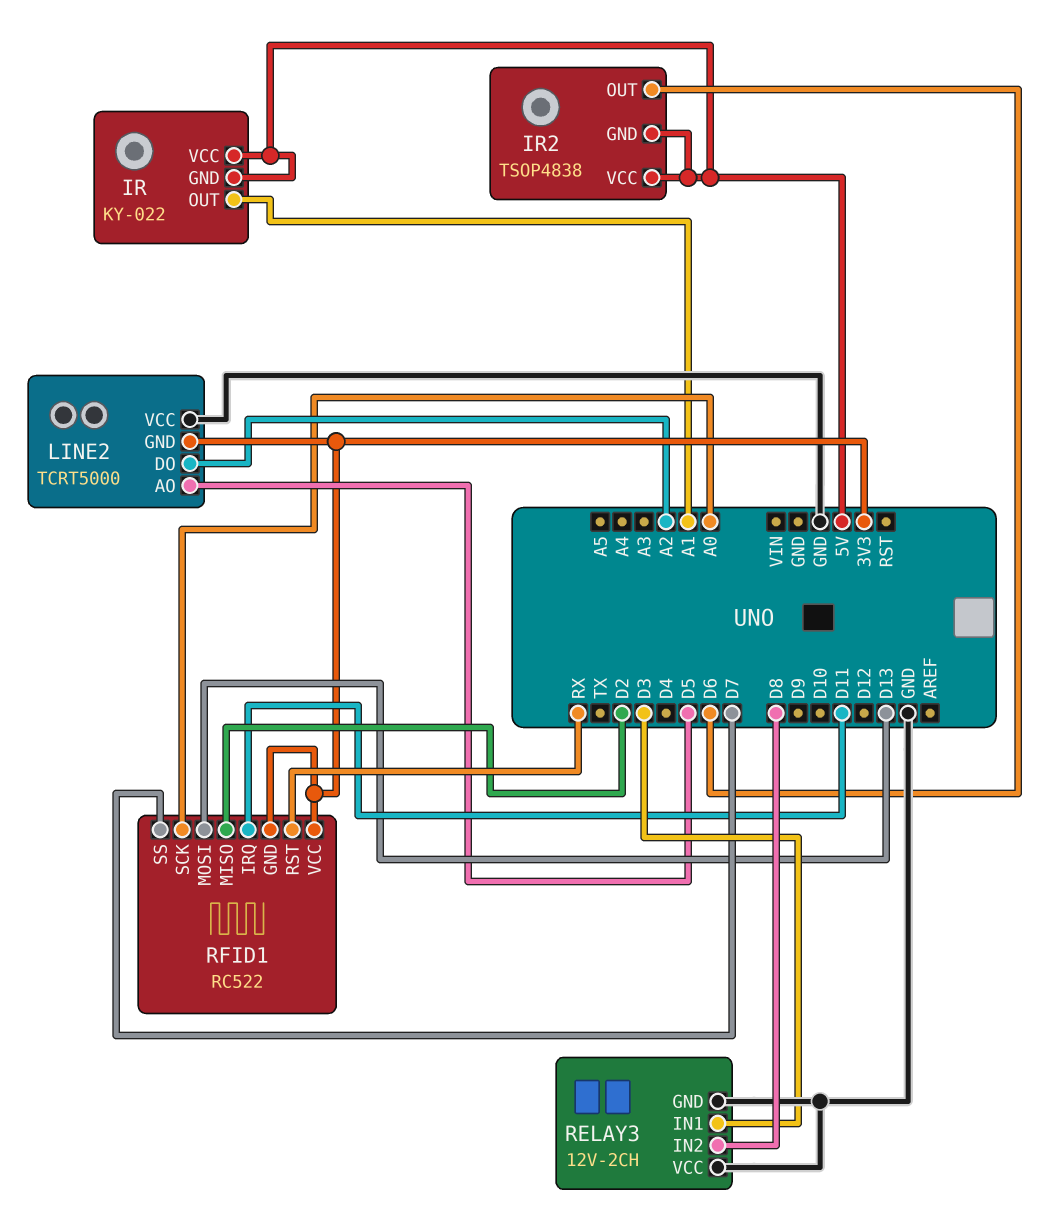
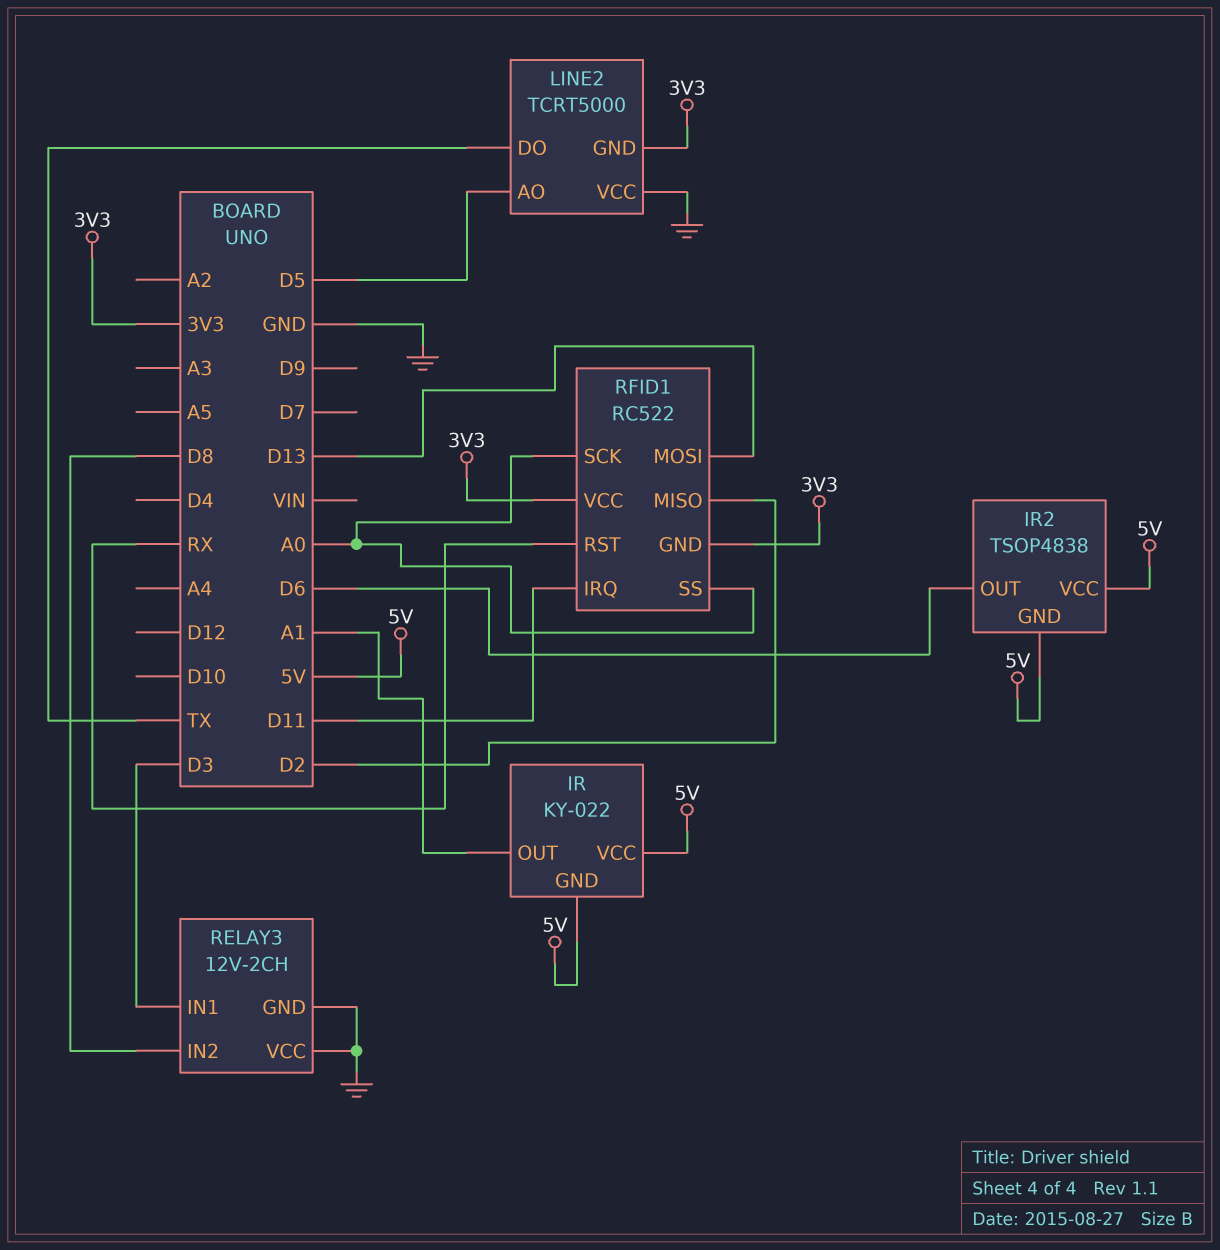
LINE2 pin DO: A2 -> TX
RFID1 pin SS: D7 -> A0

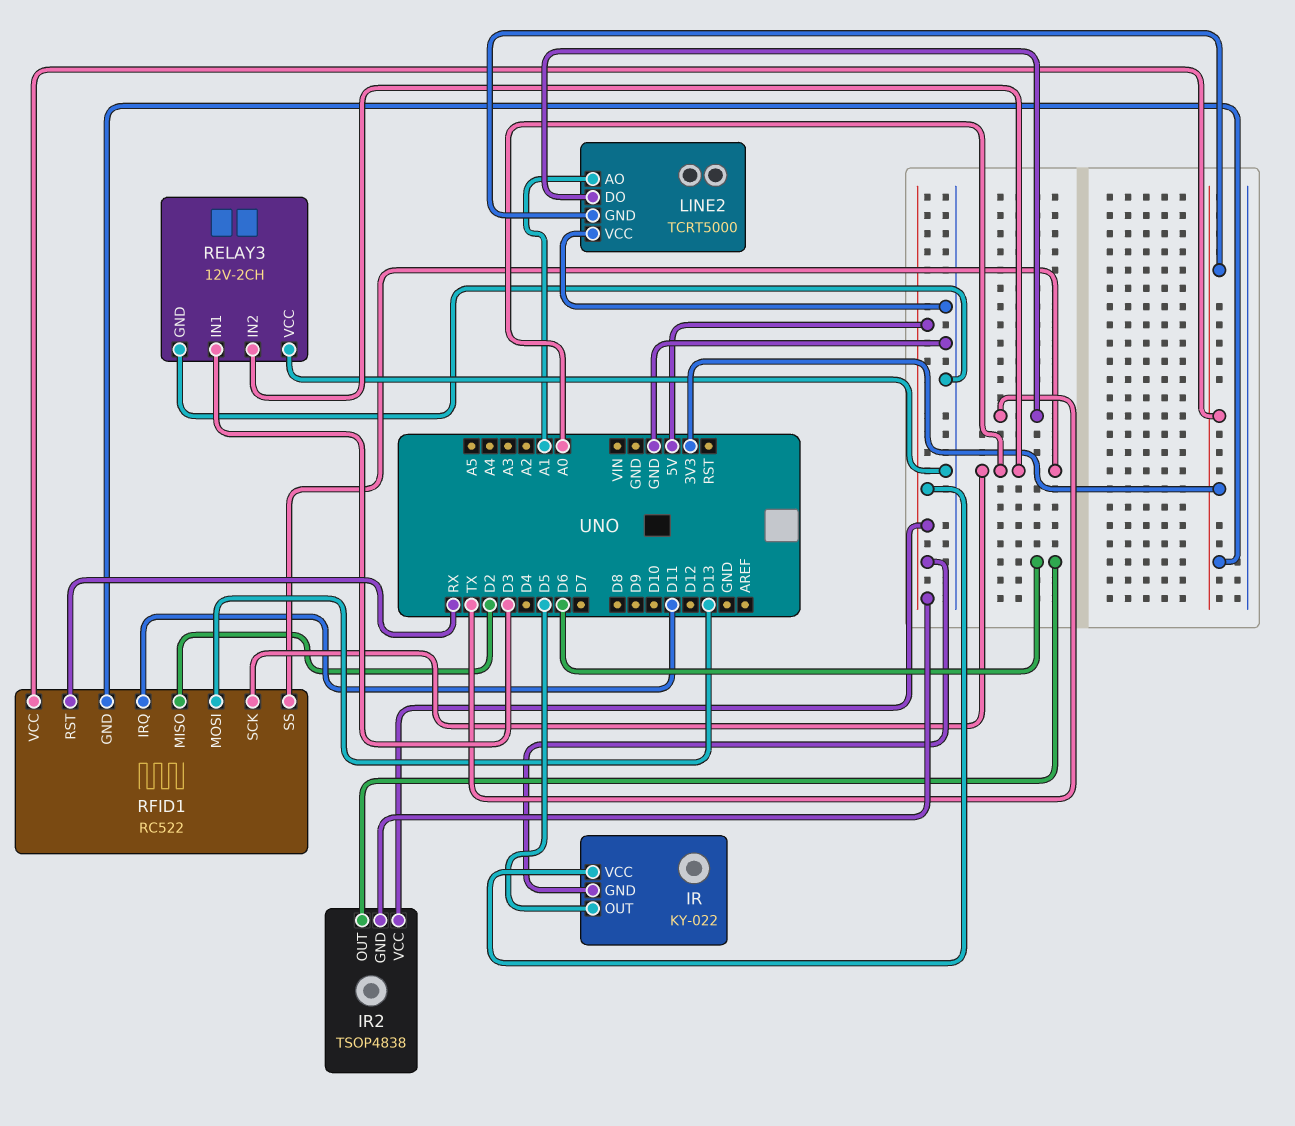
IR pin OUT: A1 -> D5
LINE2 pin AO: D5 -> A1
RELAY3 pin IN2: D8 -> A0

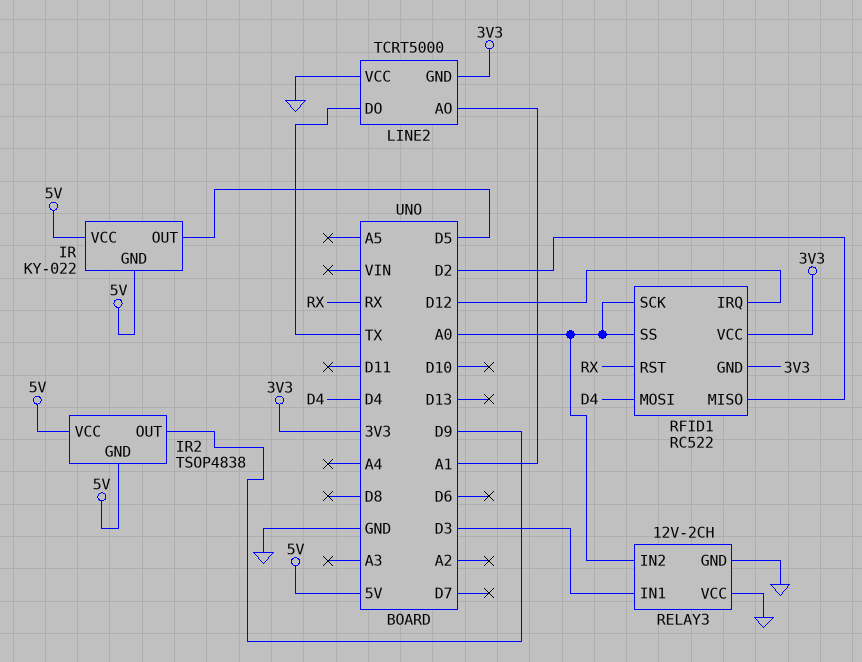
IR2 pin OUT: D6 -> D9
RFID1 pin IRQ: D11 -> D12
RFID1 pin MOSI: D13 -> D4

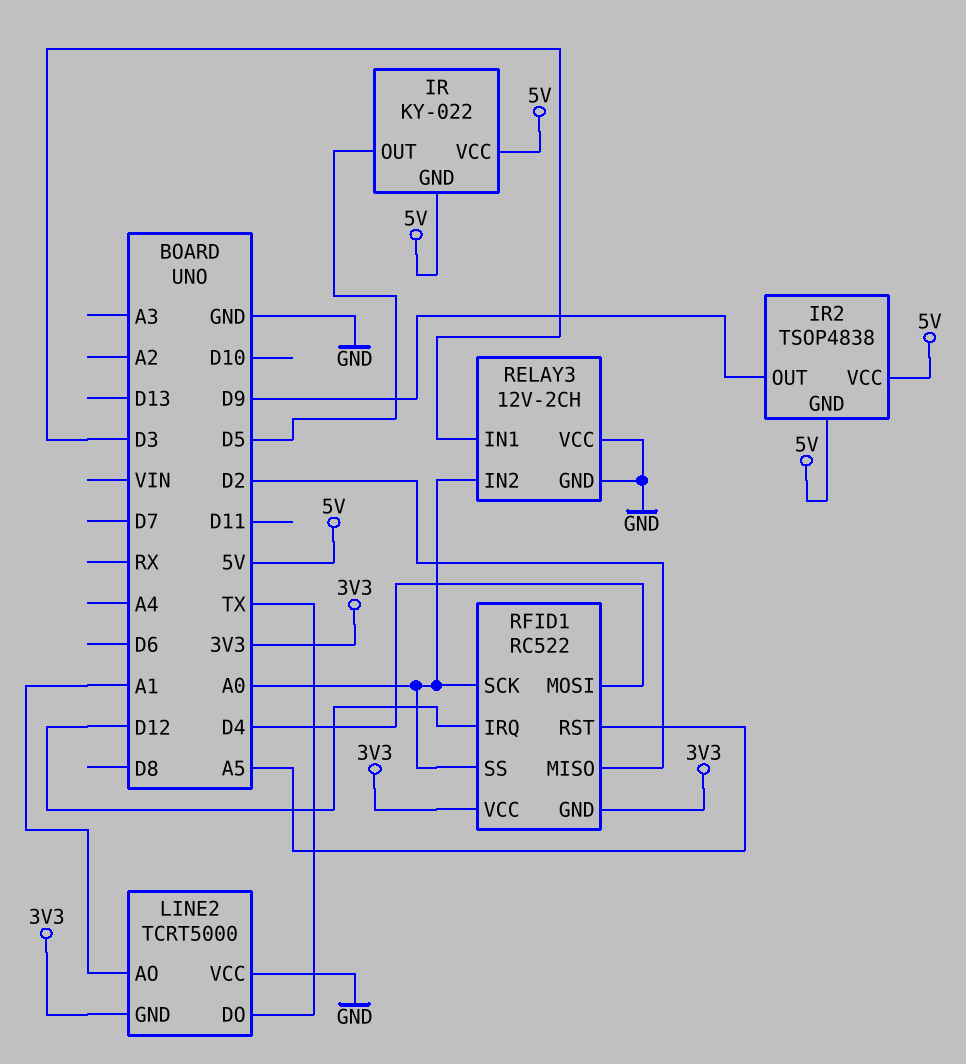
RFID1 pin RST: RX -> A5

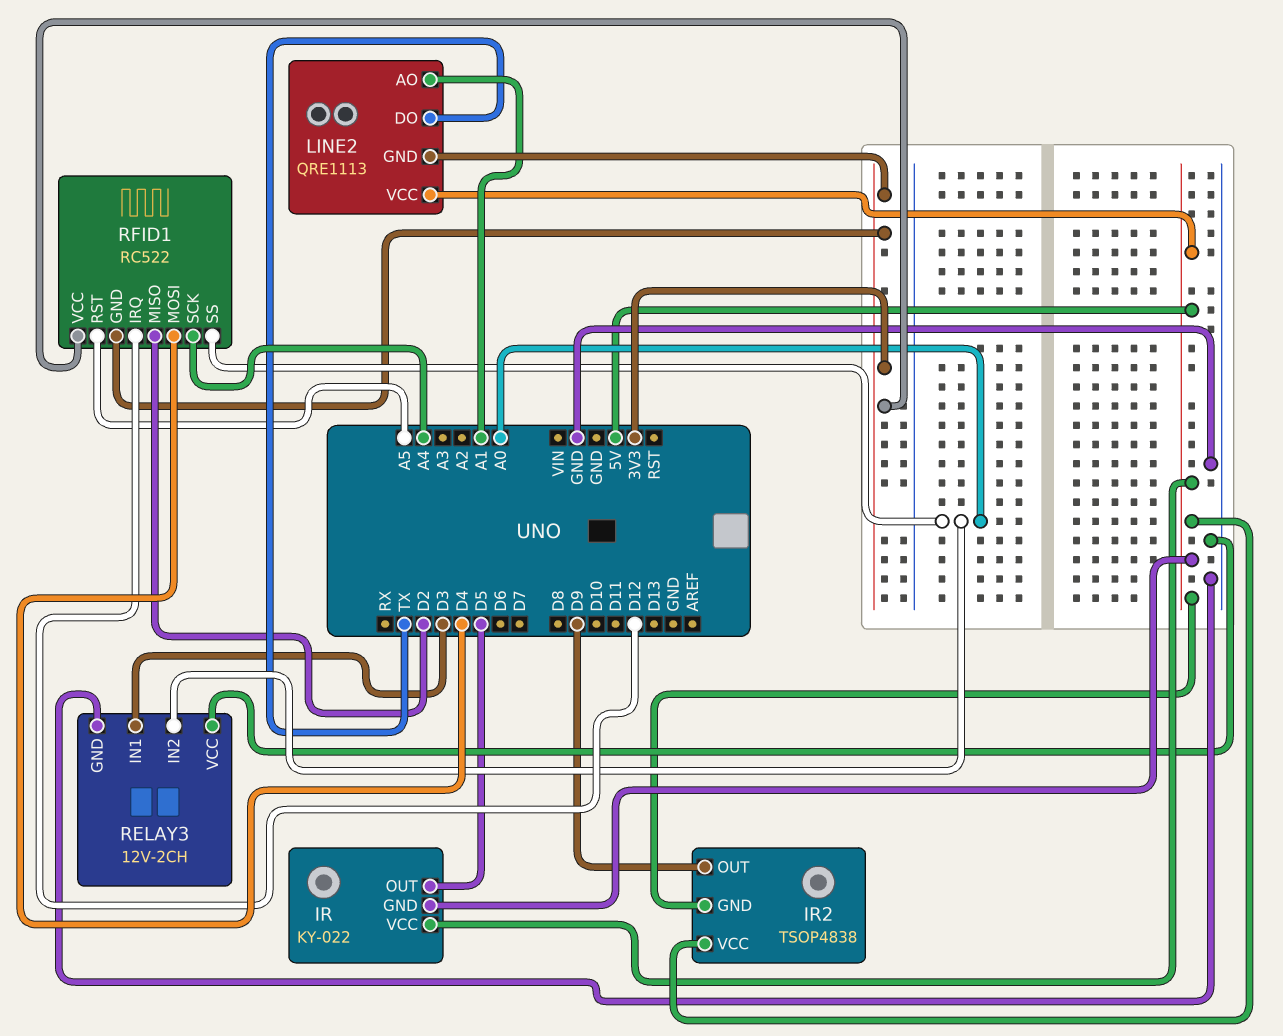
LINE2: TCRT5000 -> QRE1113
LINE2 pin VCC: GND -> 5V
RFID1 pin SCK: A0 -> A4

